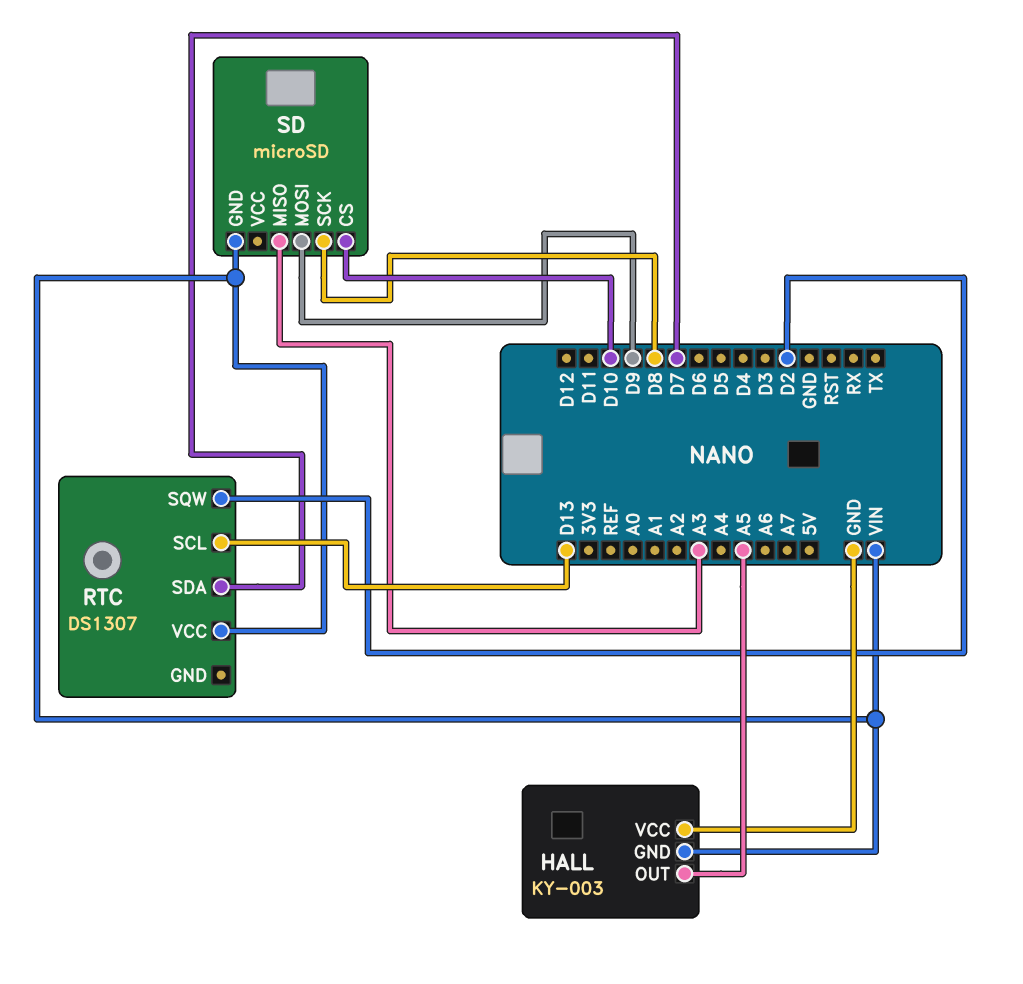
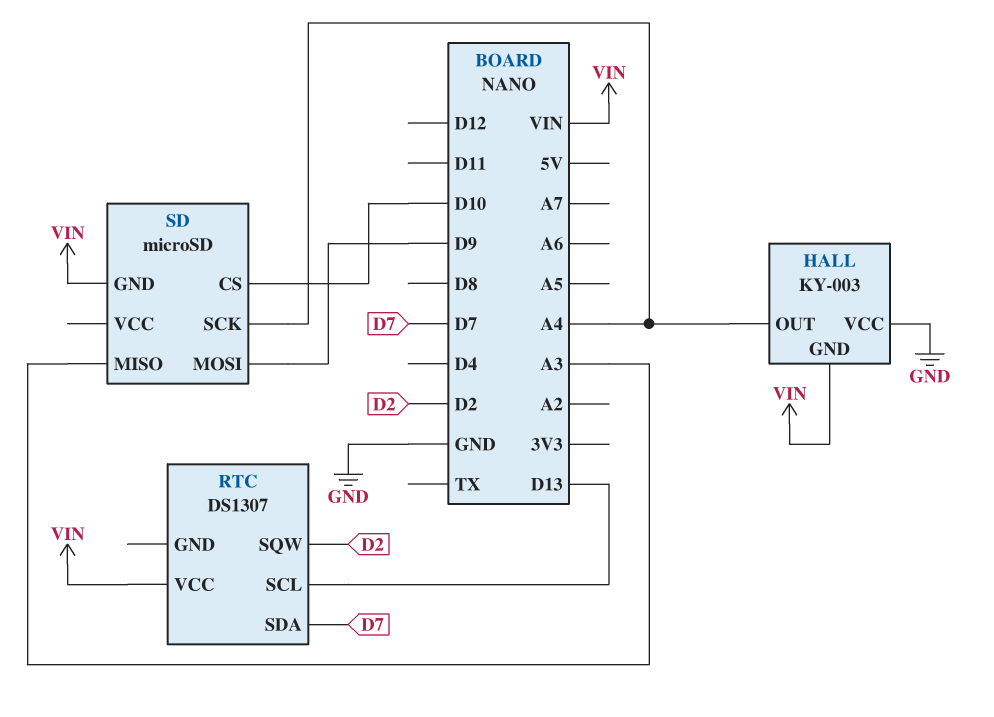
HALL pin OUT: A5 -> A4
SD pin SCK: D8 -> A4

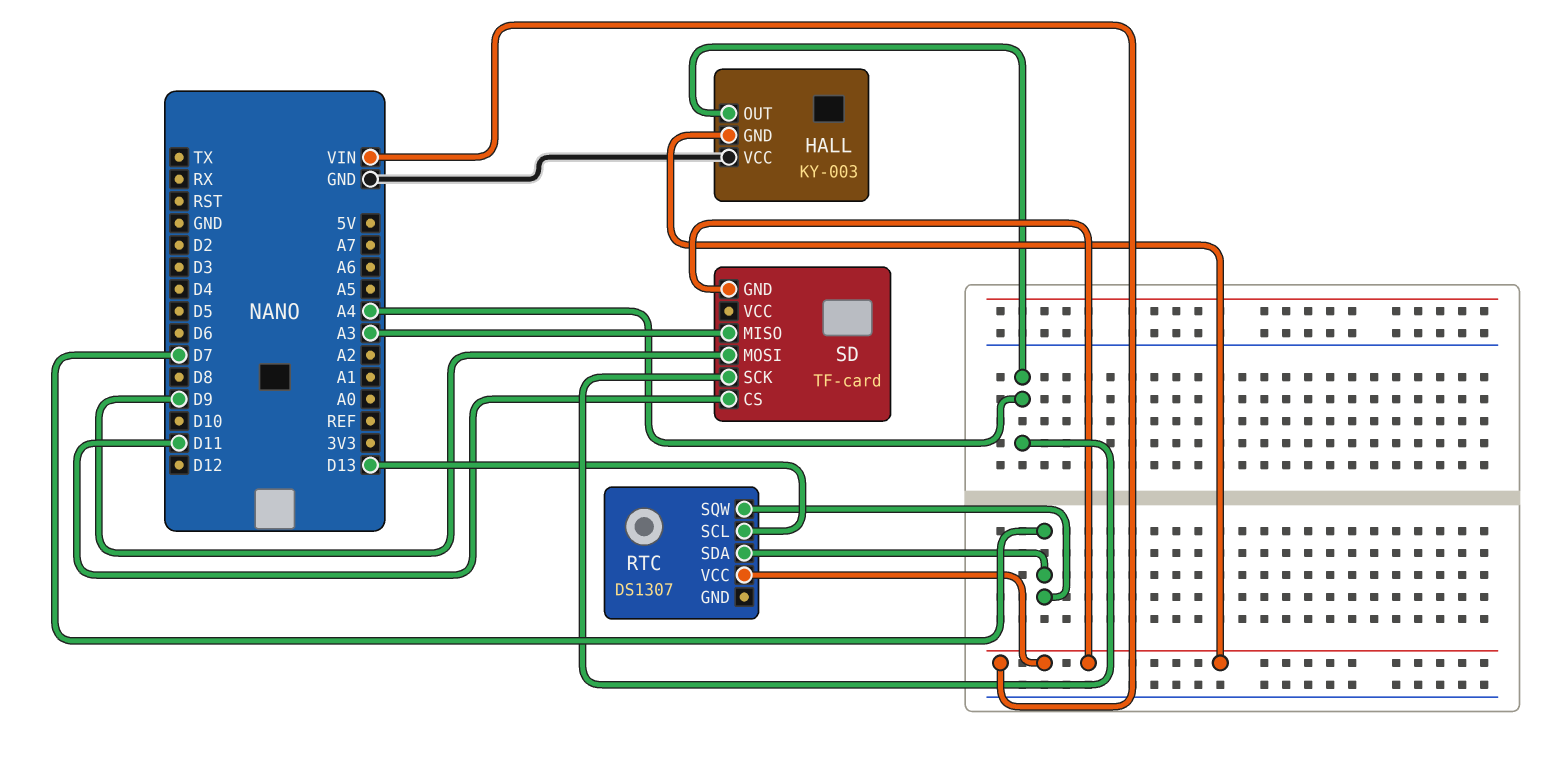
RTC pin SQW: D2 -> D7
SD: microSD -> TF-card
SD pin CS: D10 -> D11

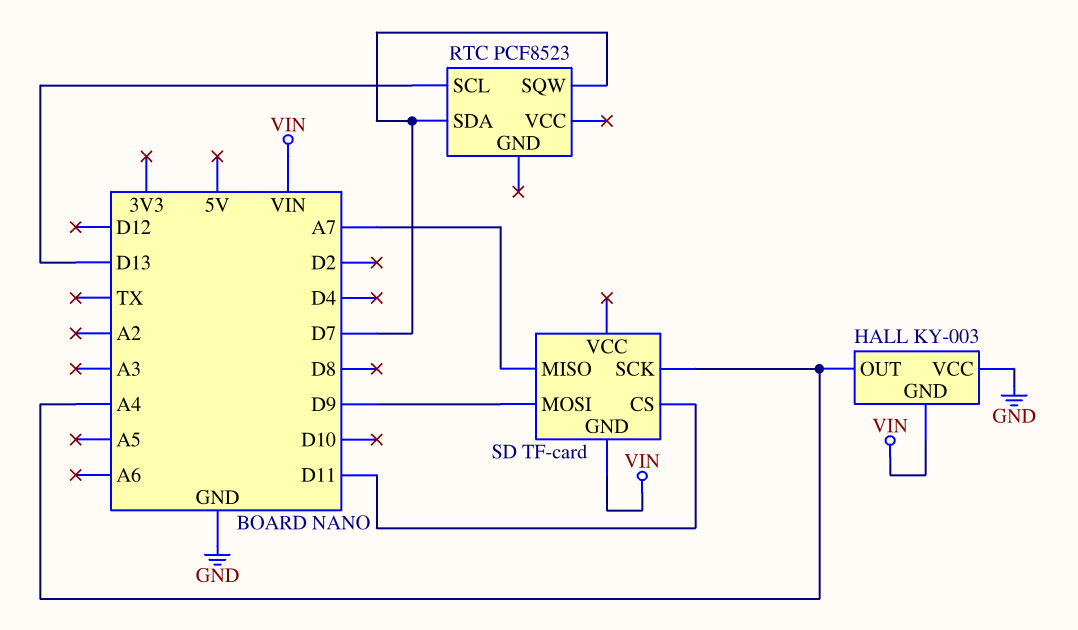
RTC: DS1307 -> PCF8523
RTC pin VCC: VIN -> none
SD pin MISO: A3 -> A7

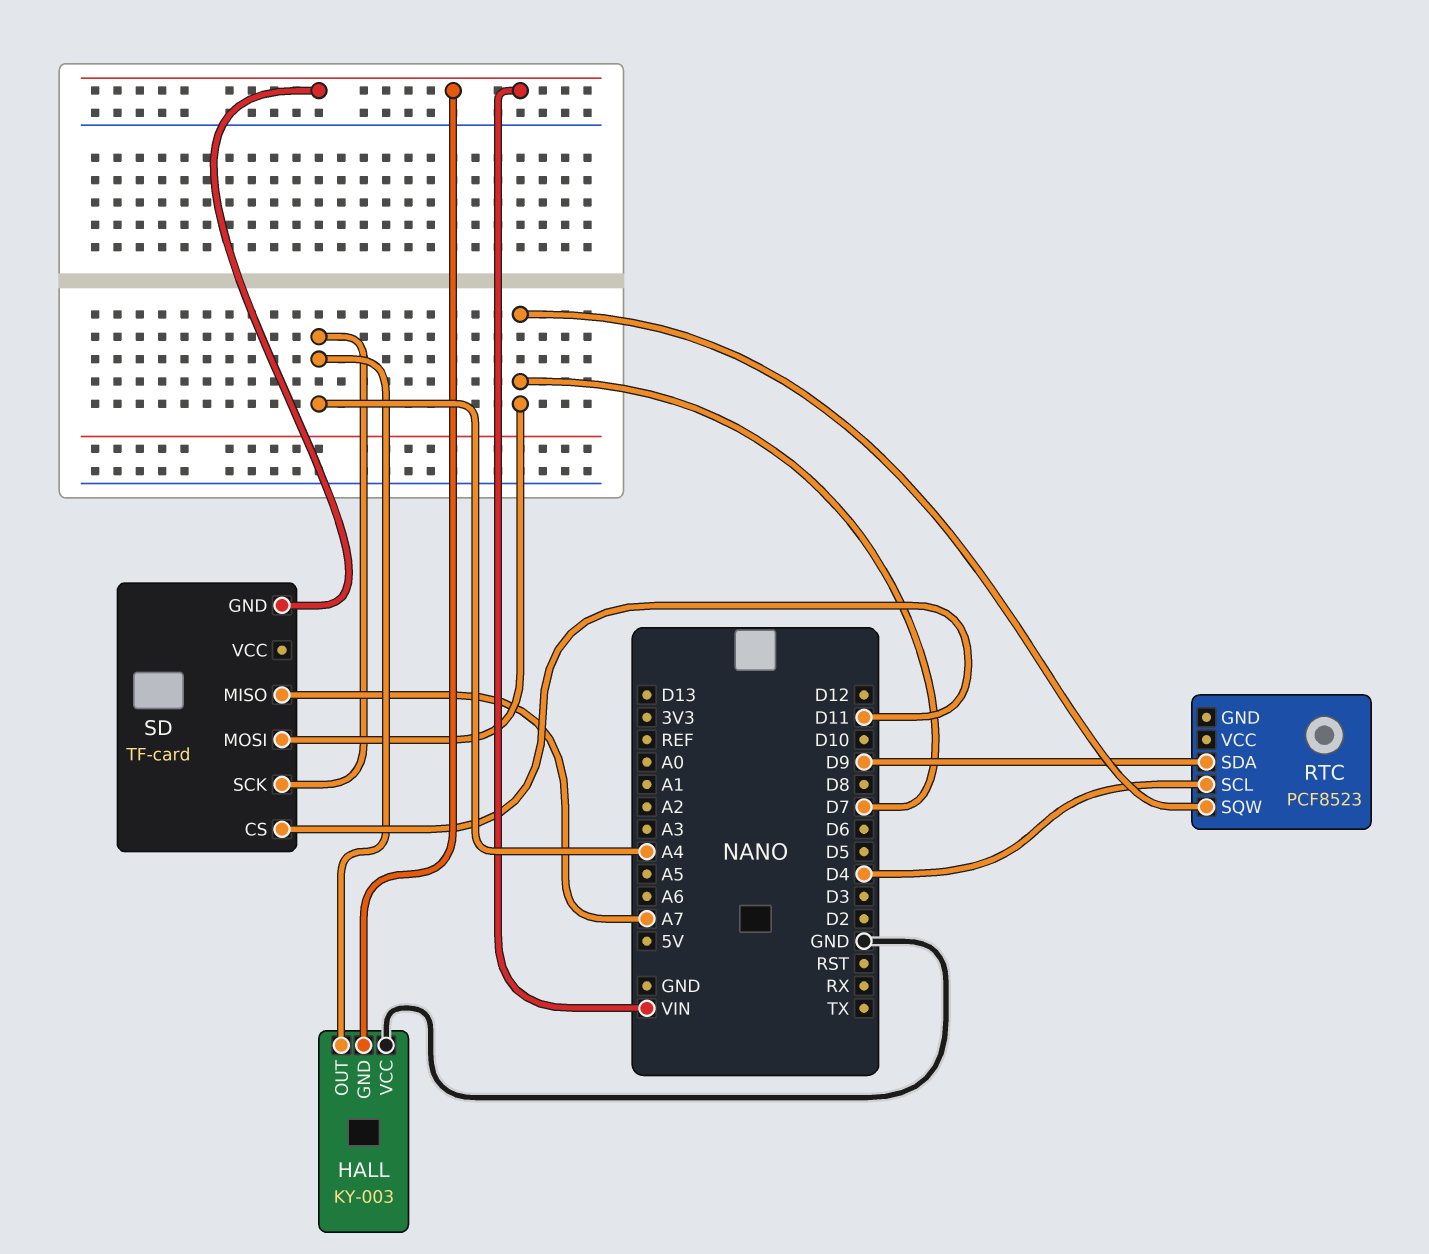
RTC pin SCL: D13 -> D4
RTC pin SDA: D7 -> D9
SD pin MOSI: D9 -> D7

